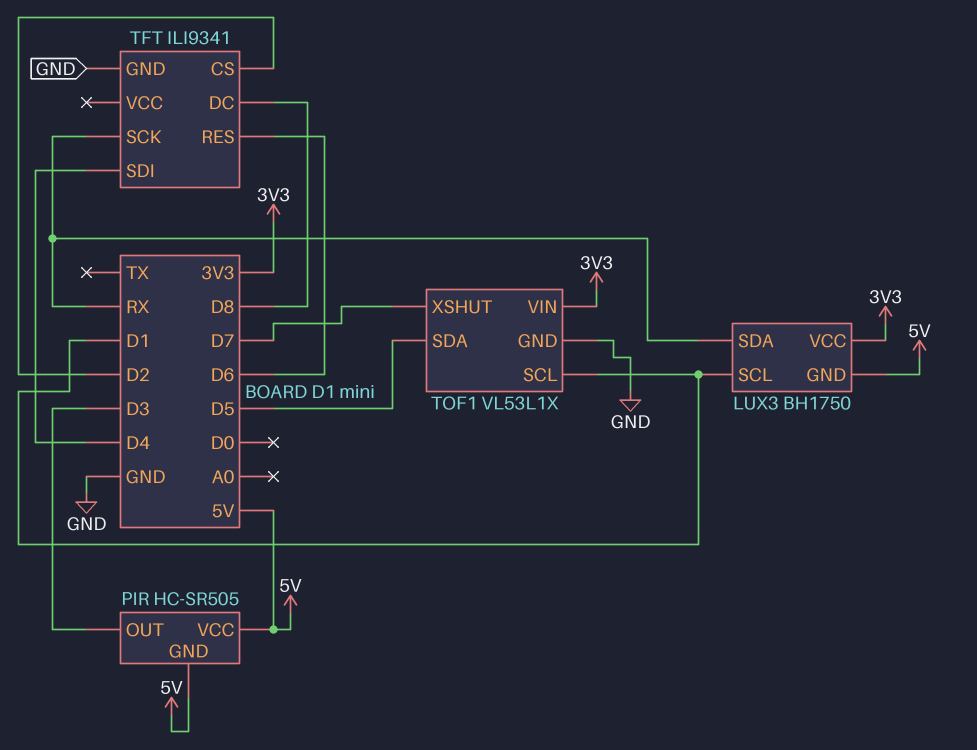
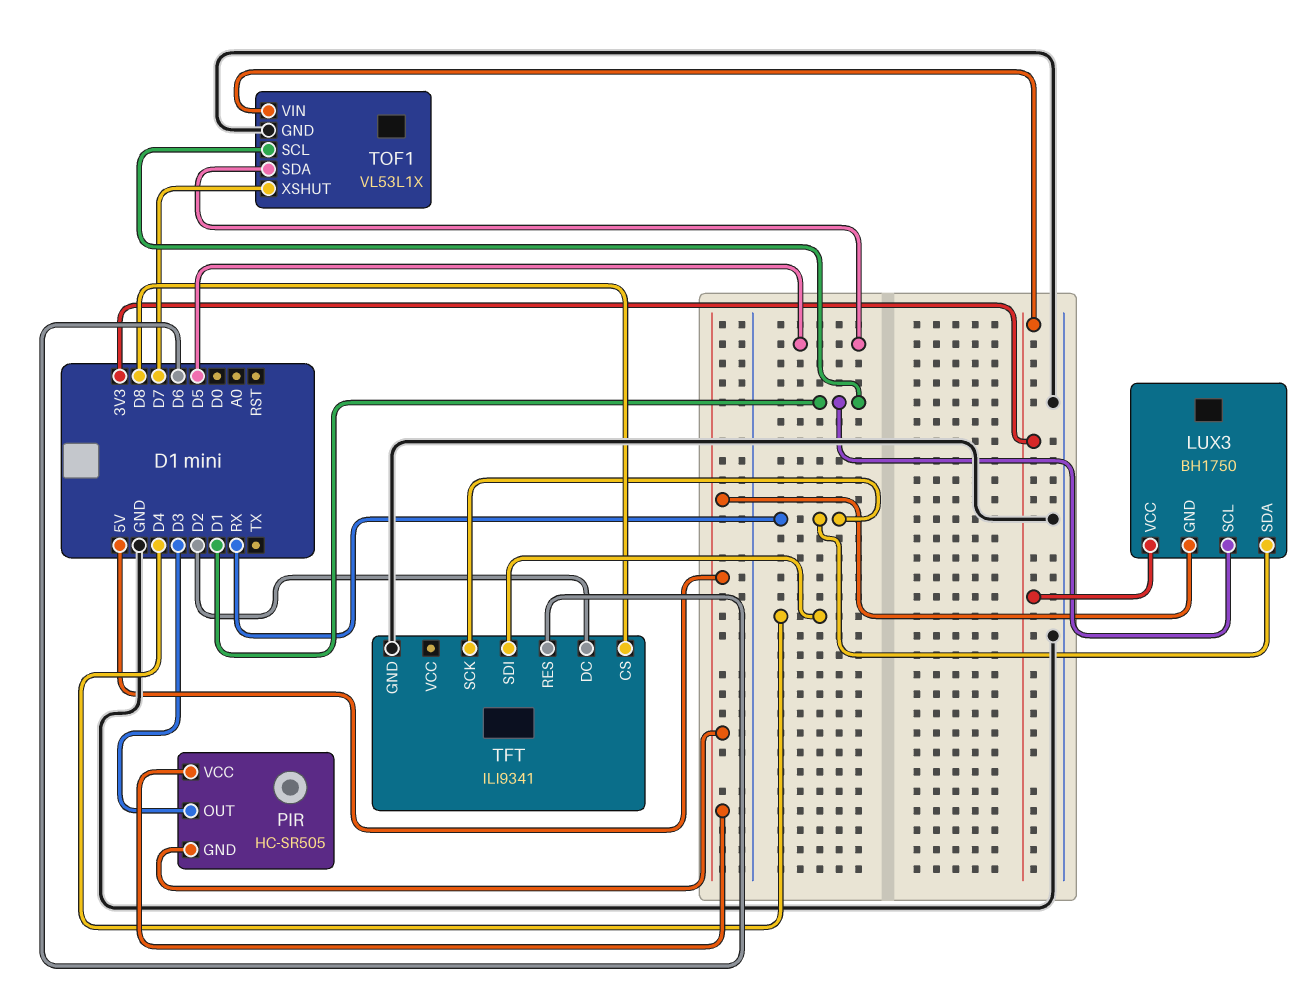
TFT pin CS: D2 -> D8
TFT pin DC: D8 -> D2

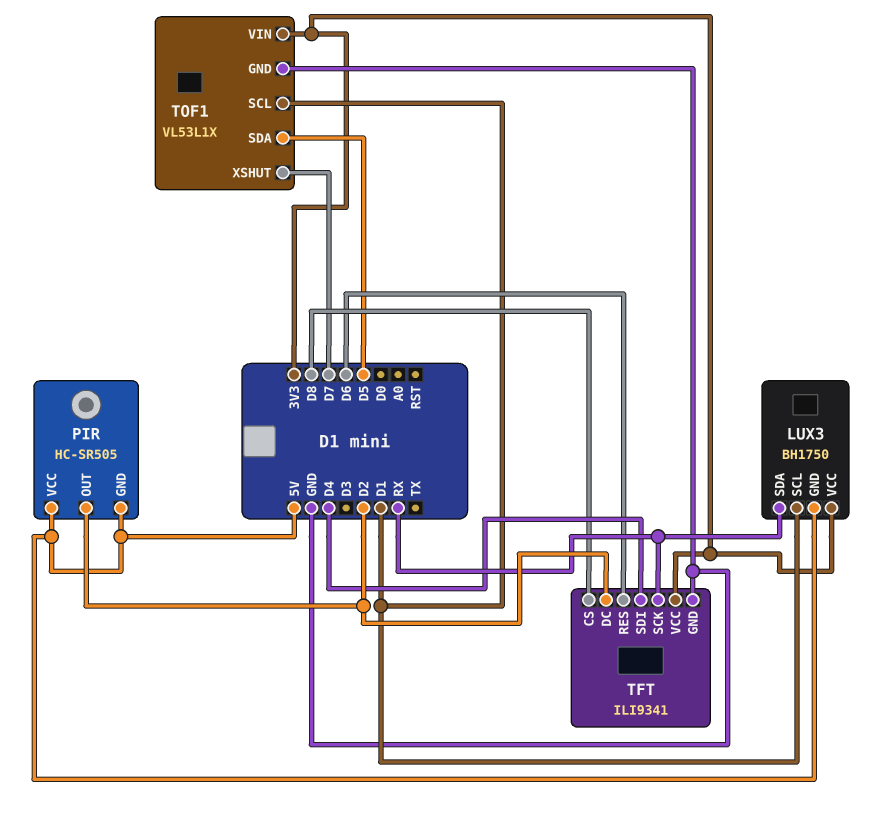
PIR pin OUT: D3 -> D2
TFT pin VCC: none -> 3V3

